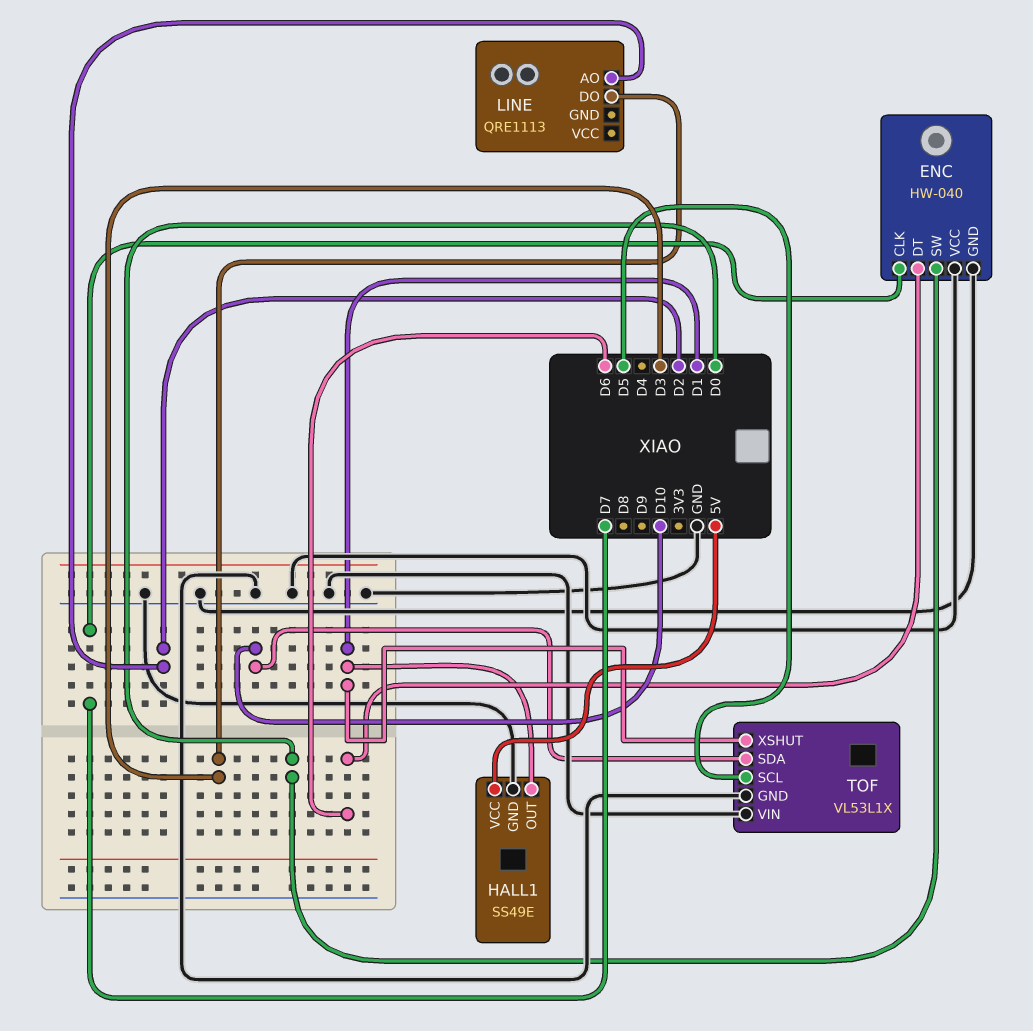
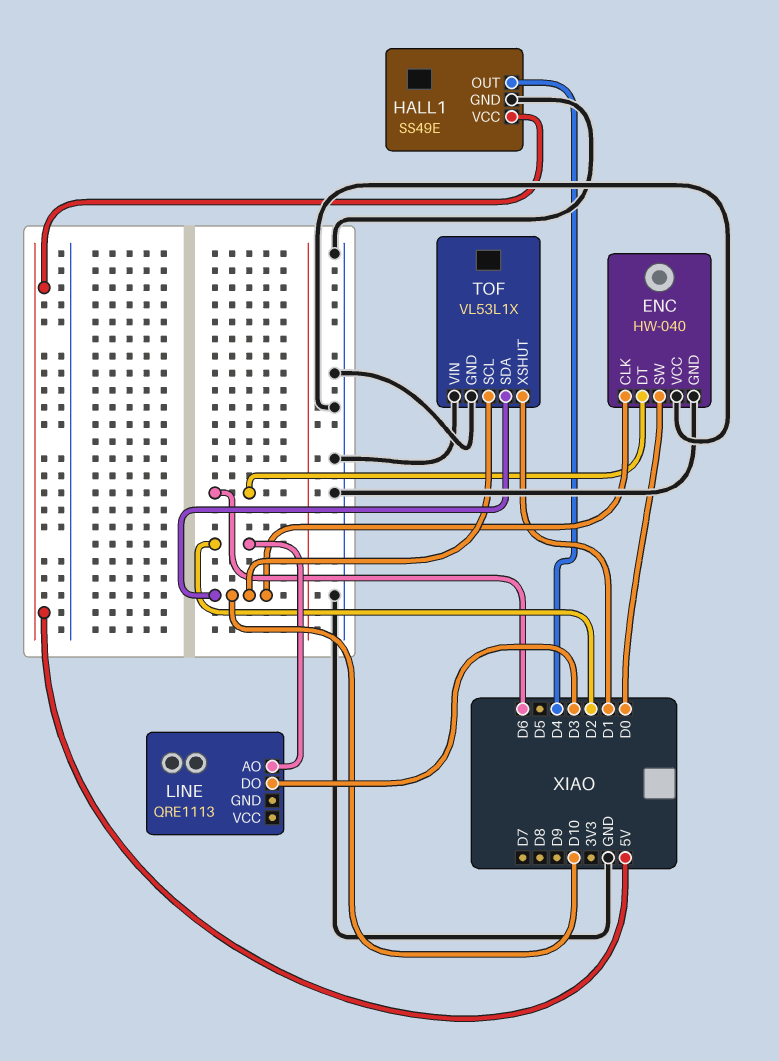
ENC pin CLK: D7 -> D10
HALL1 pin OUT: D1 -> D4
TOF pin SCL: D5 -> D10

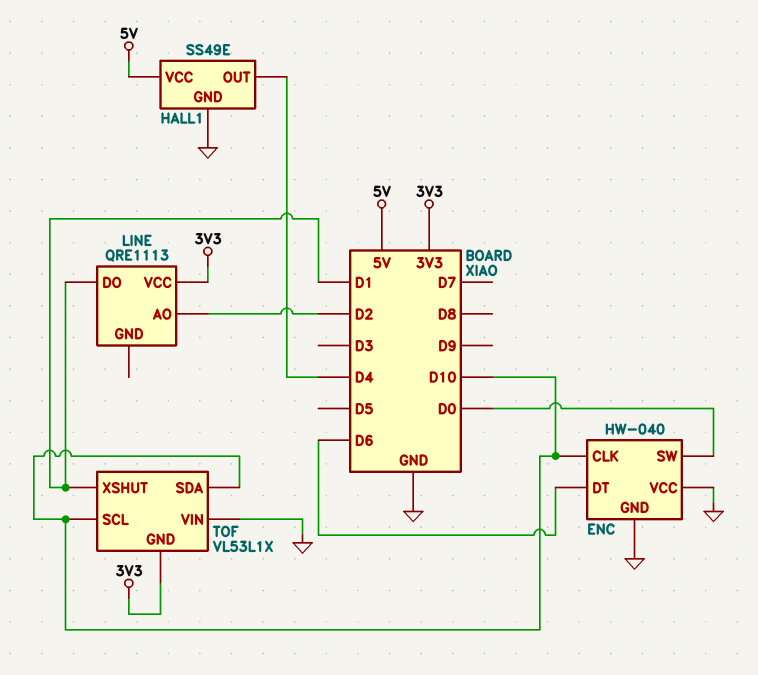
LINE pin DO: D3 -> D1
LINE pin VCC: none -> 3V3
TOF pin GND: GND -> 3V3

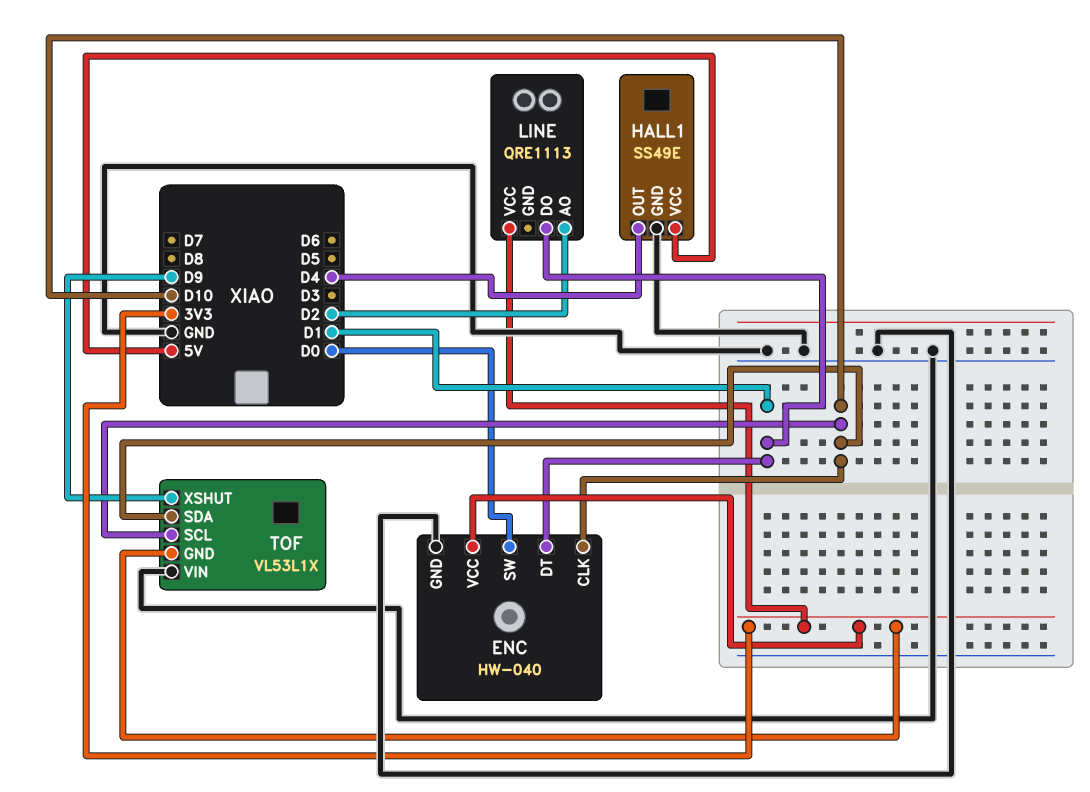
ENC pin DT: D6 -> D1
ENC pin VCC: GND -> 3V3
TOF pin XSHUT: D1 -> D9

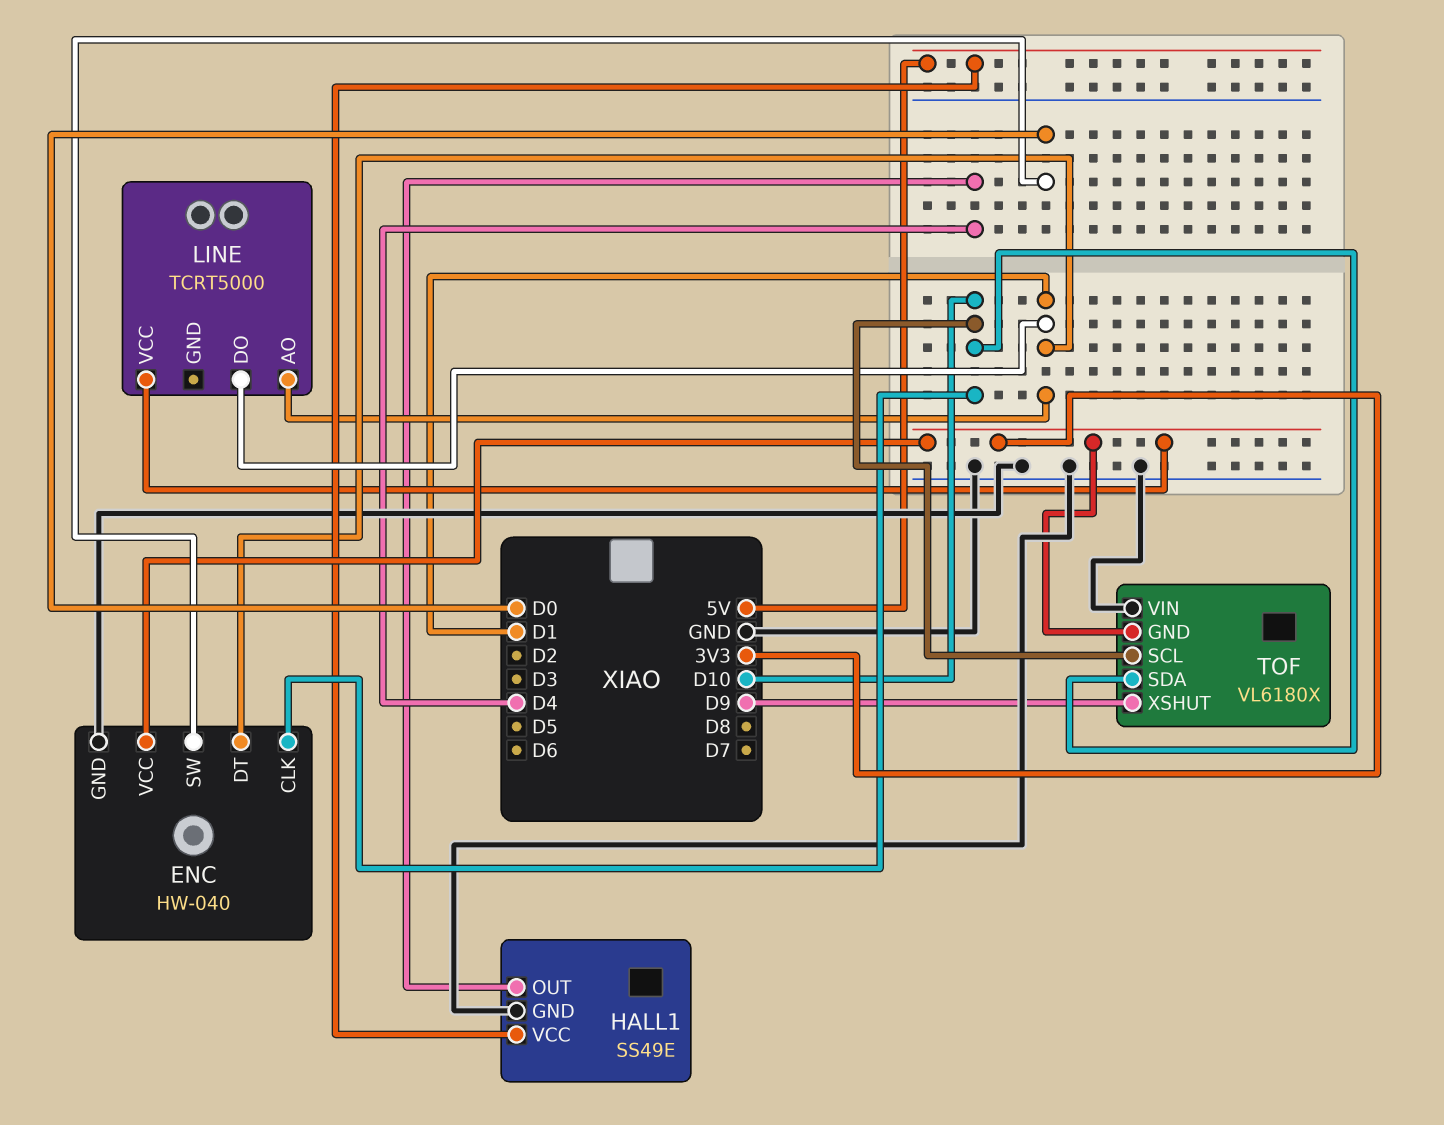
LINE: QRE1113 -> TCRT5000
LINE pin AO: D2 -> D1
TOF: VL53L1X -> VL6180X

